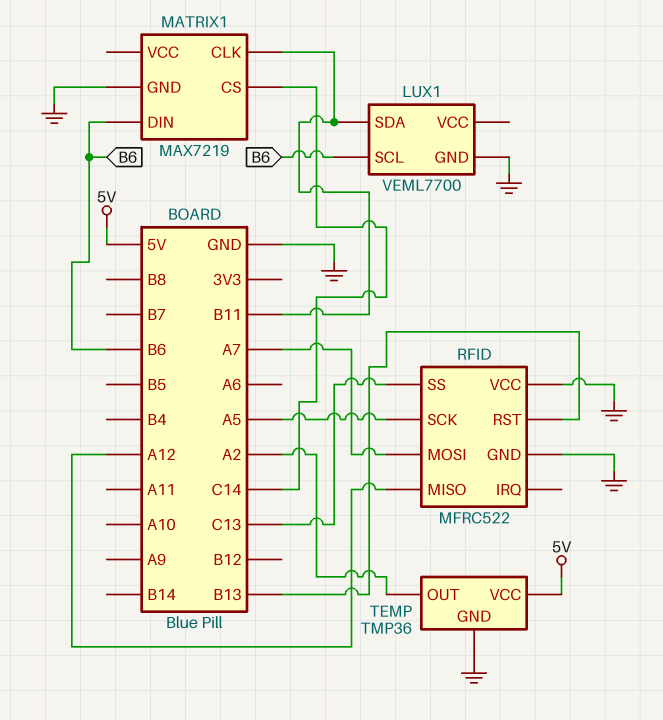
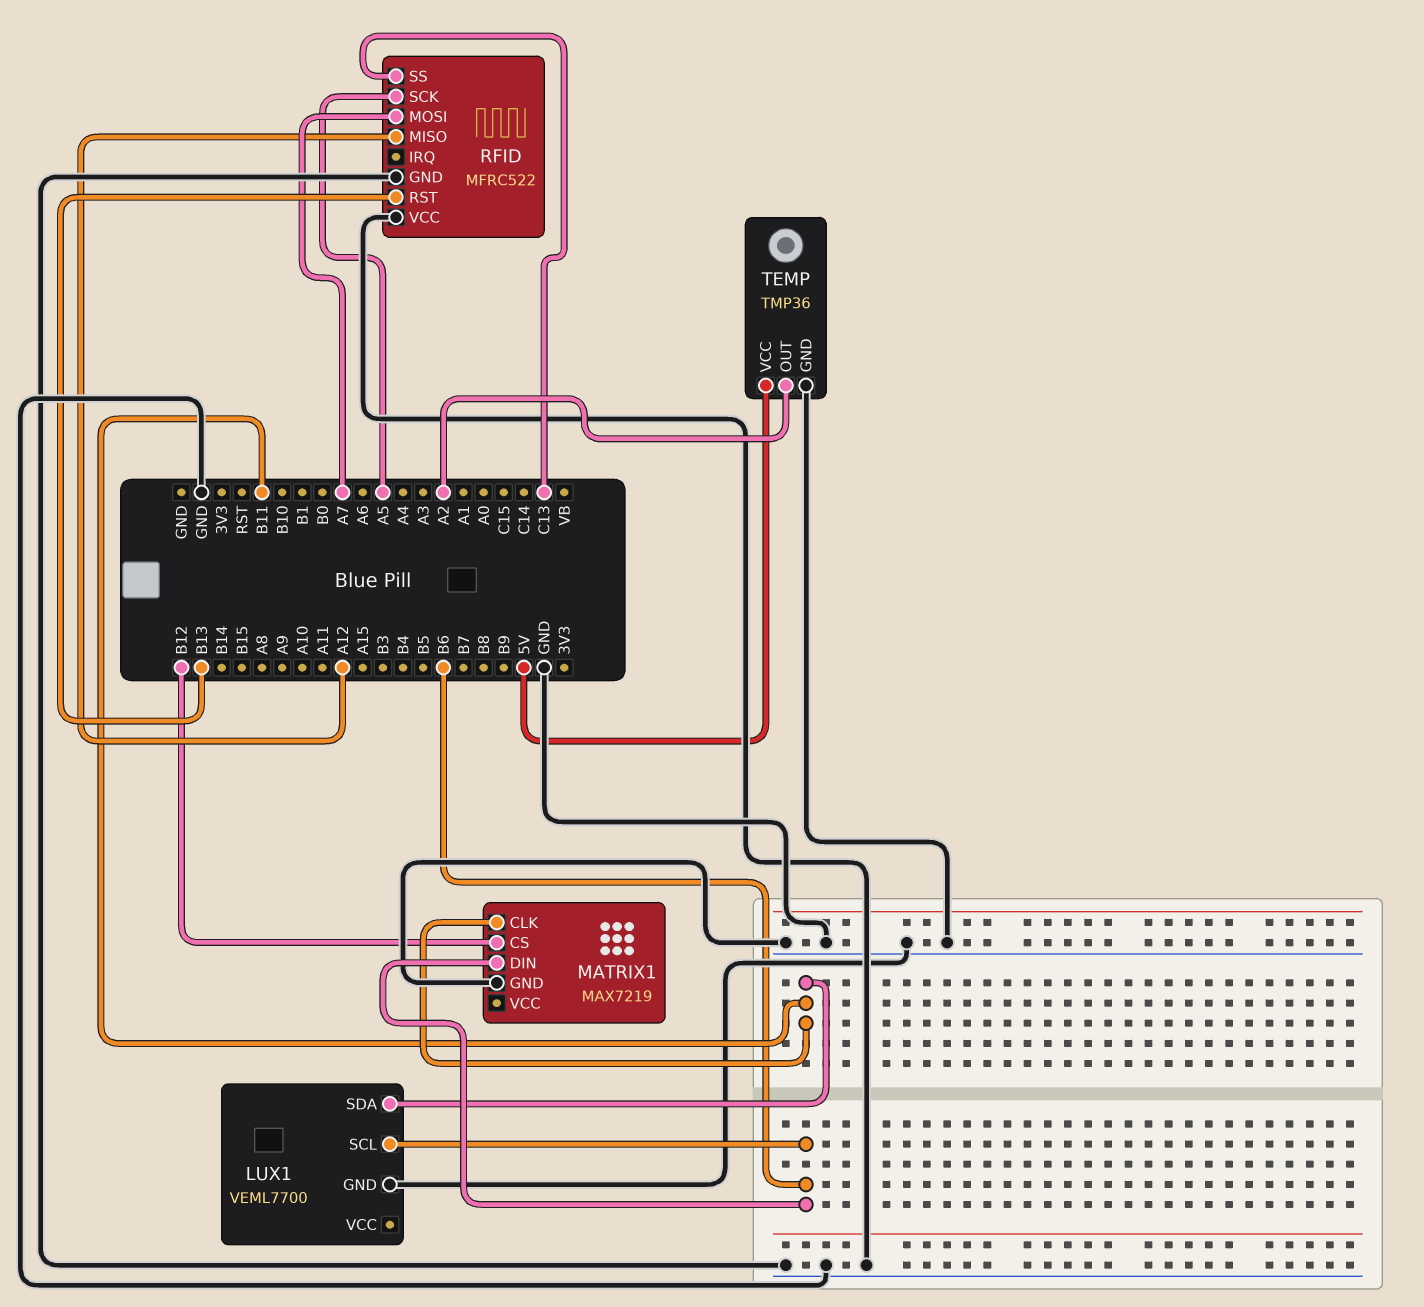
MATRIX1 pin CS: C14 -> B12

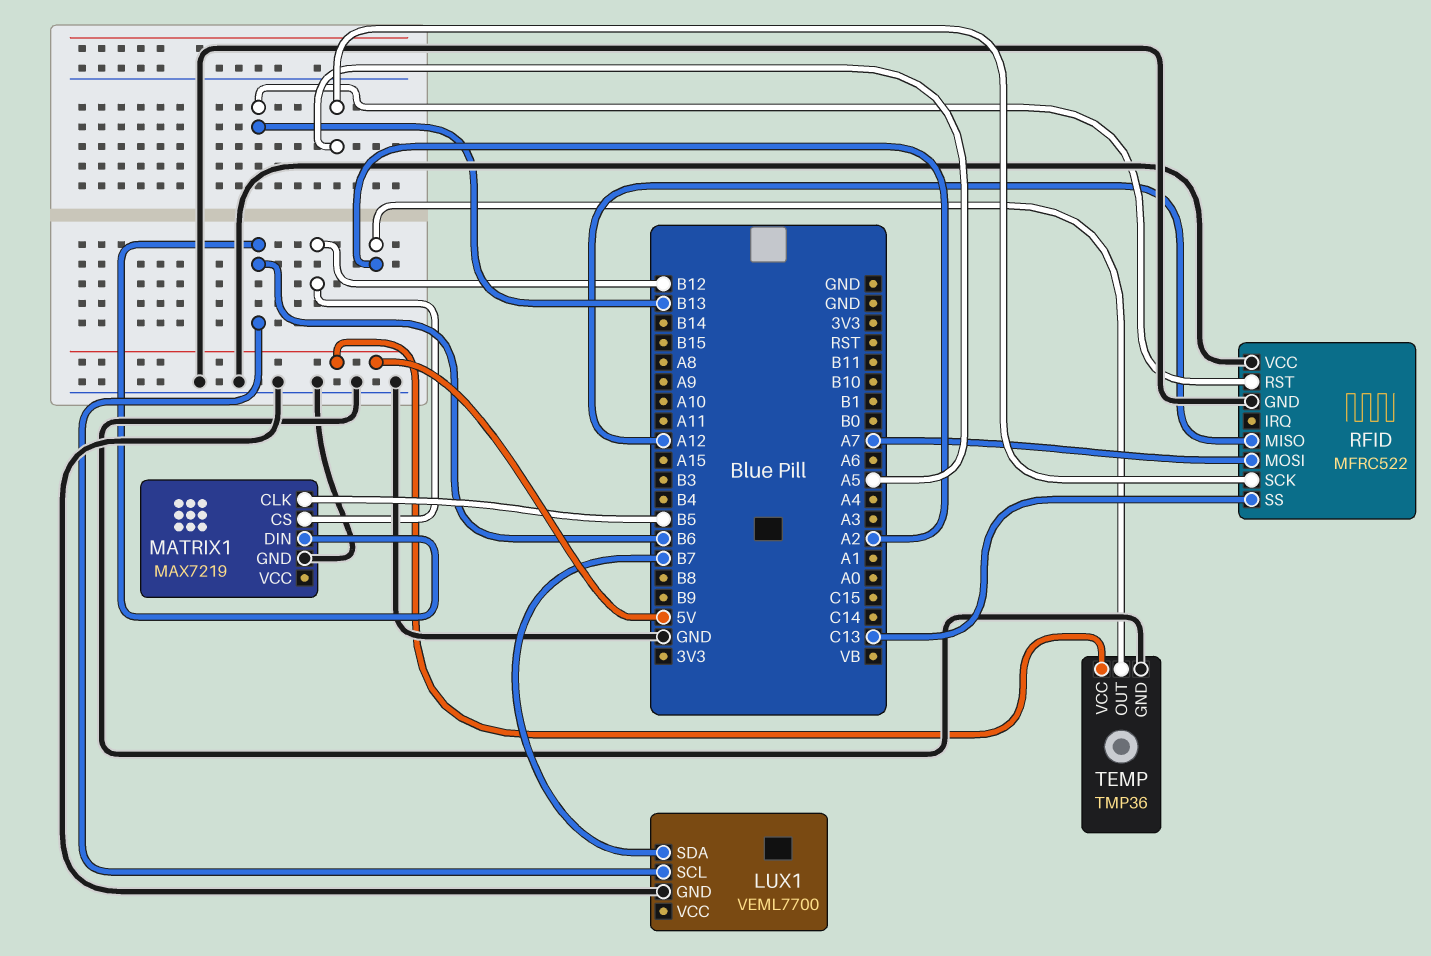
LUX1 pin SDA: B11 -> B7
MATRIX1 pin CLK: B11 -> B5

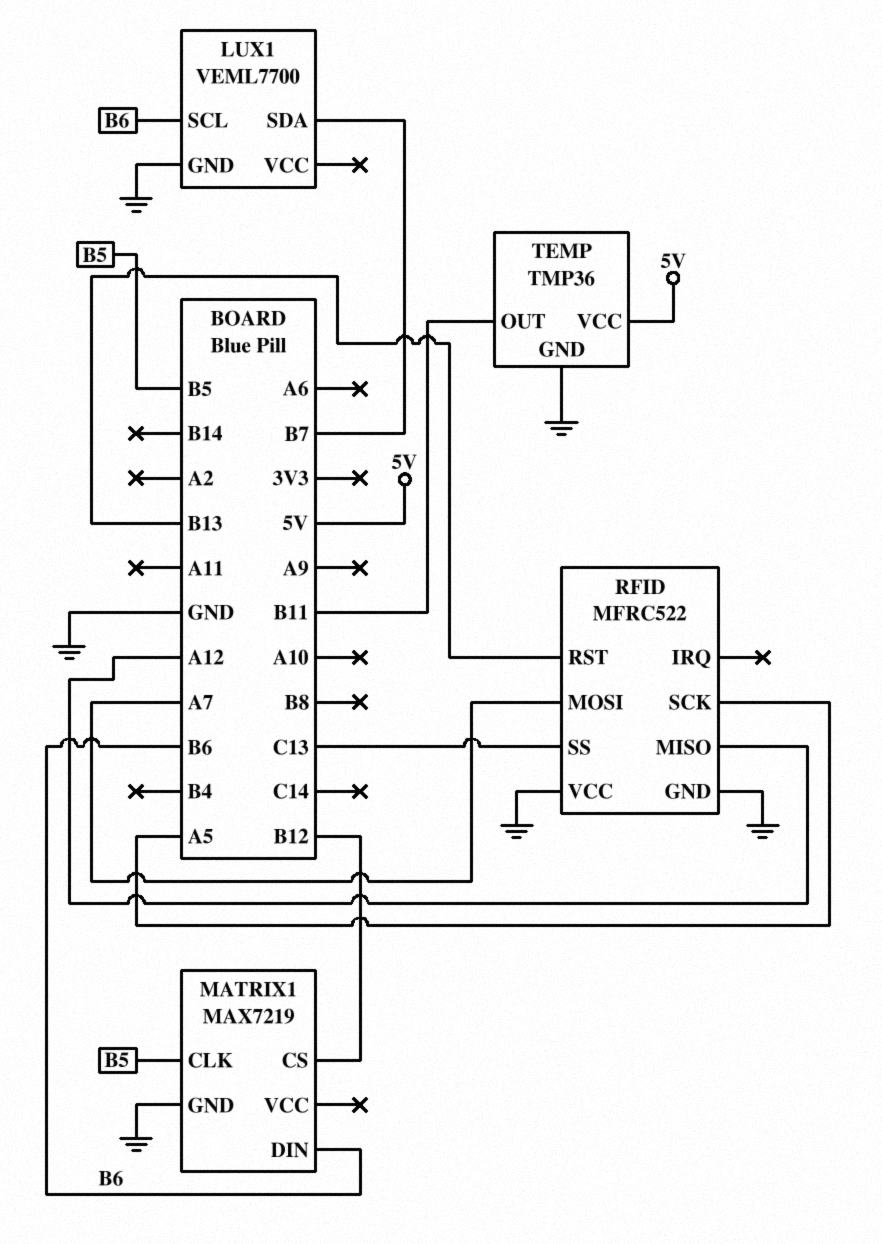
TEMP pin OUT: A2 -> B11

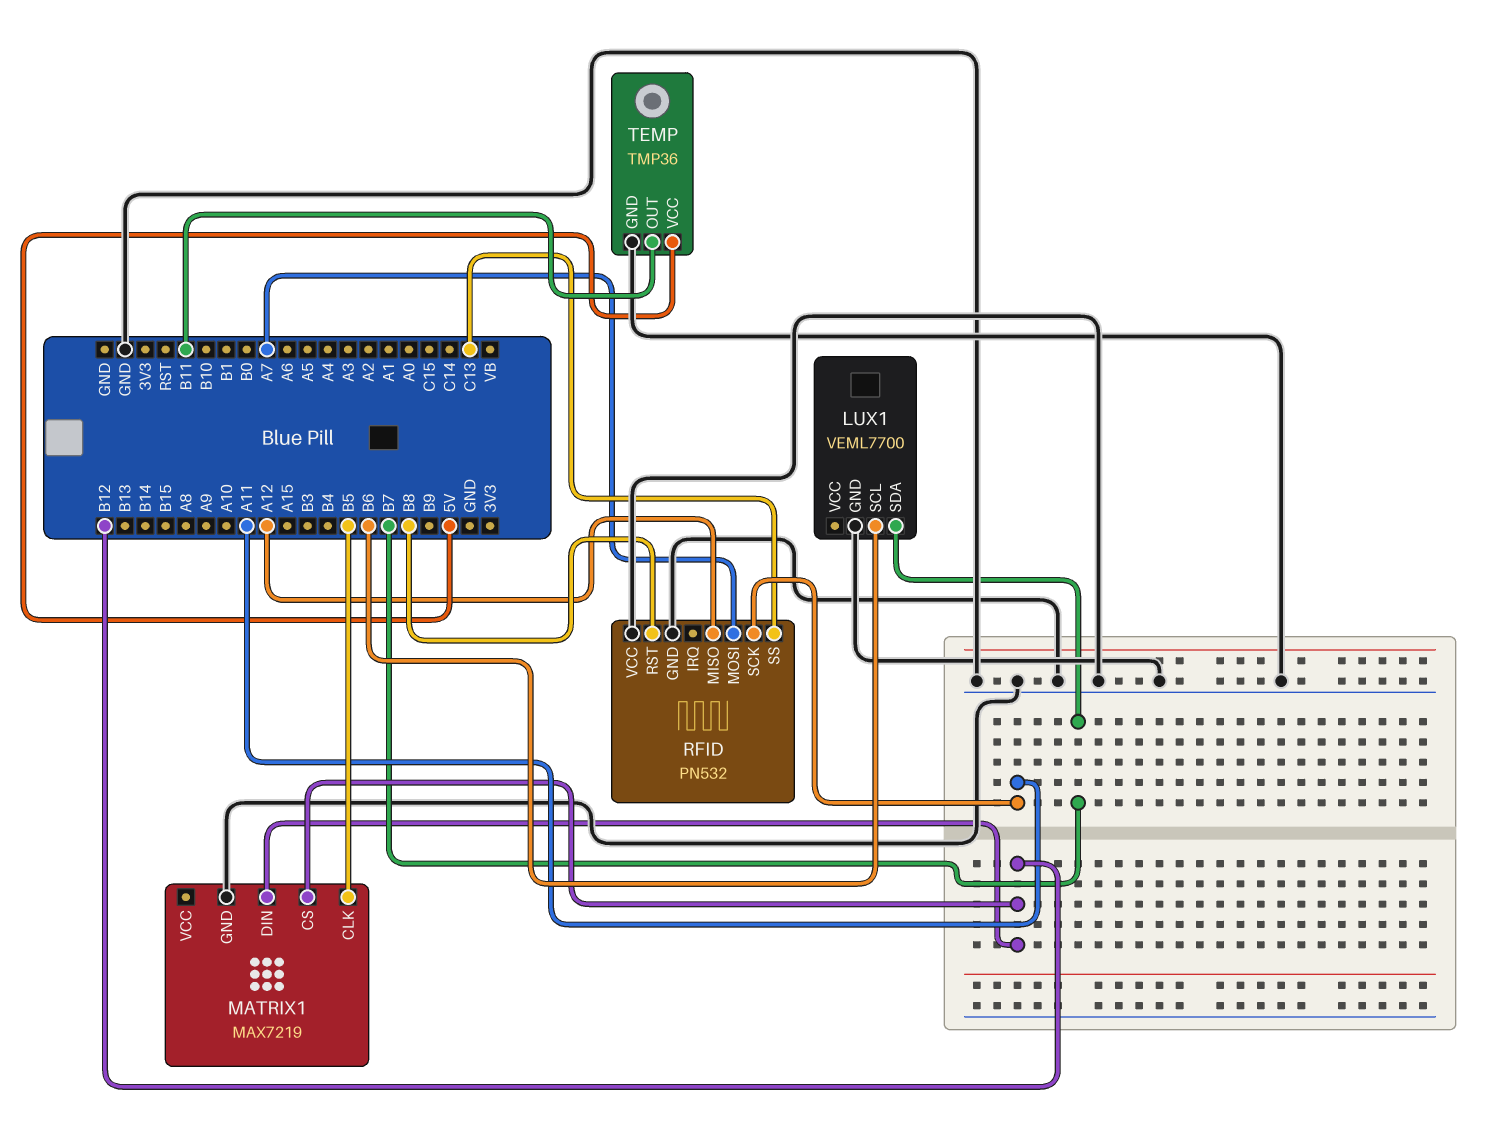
MATRIX1 pin DIN: B6 -> B12
RFID: MFRC522 -> PN532
RFID pin RST: B13 -> B8
RFID pin SCK: A5 -> A11

